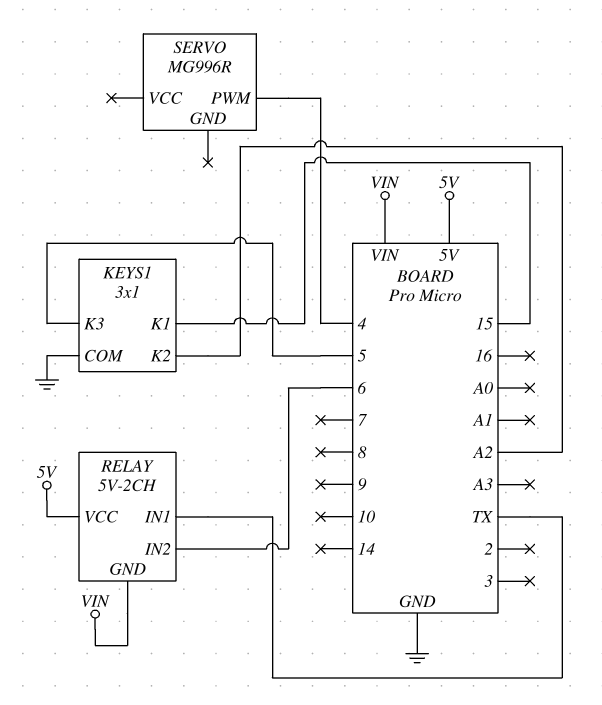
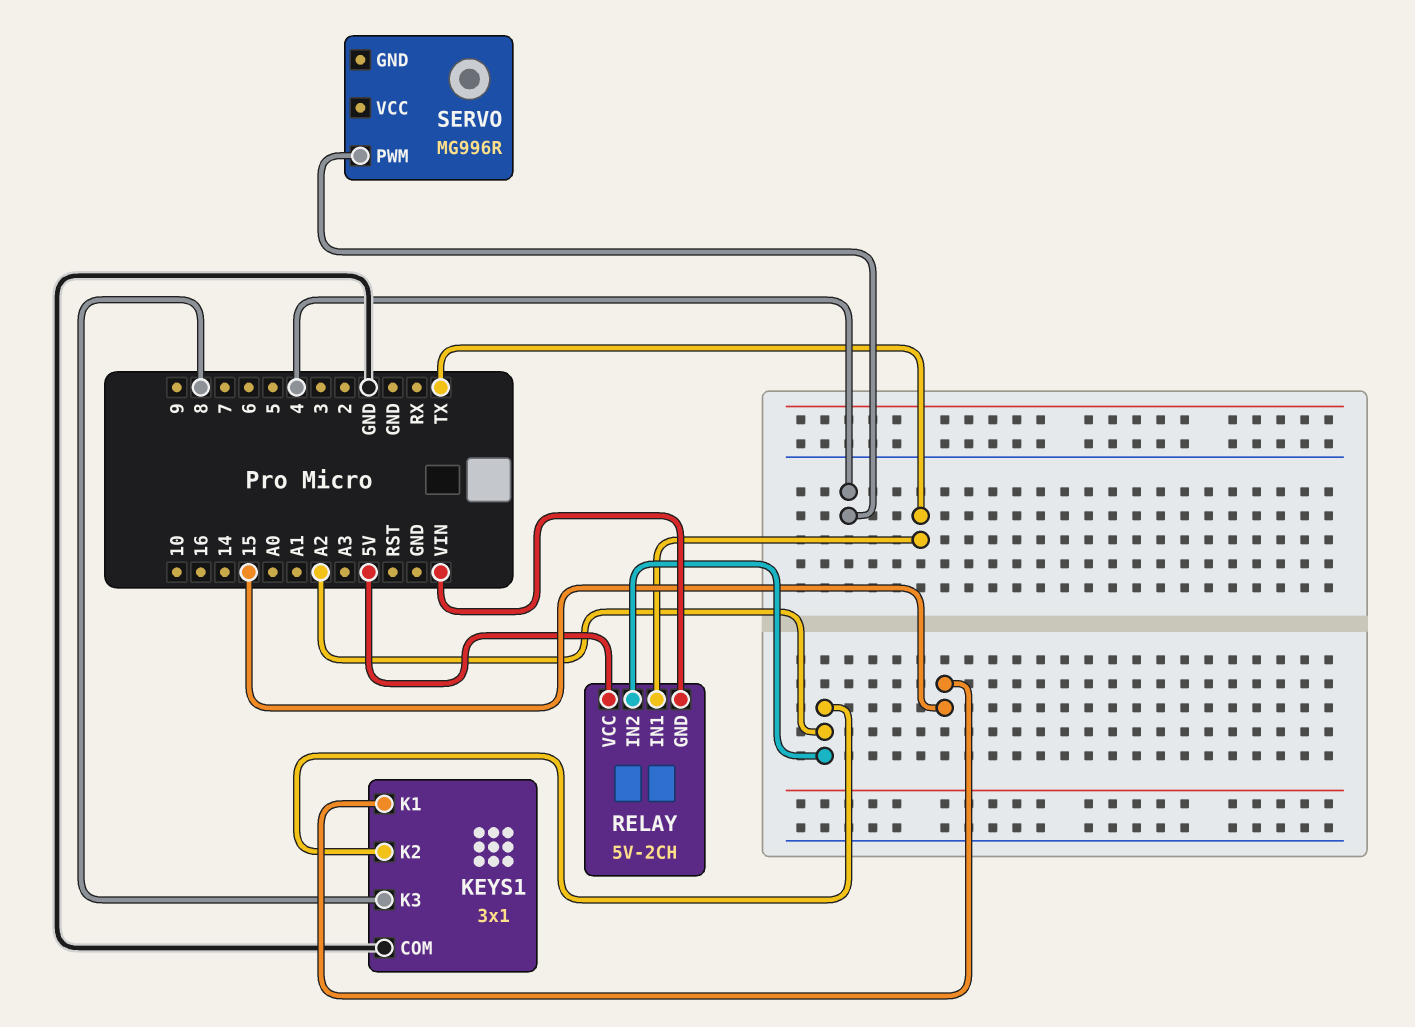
KEYS1 pin K3: 5 -> 8
RELAY pin IN2: 6 -> A2

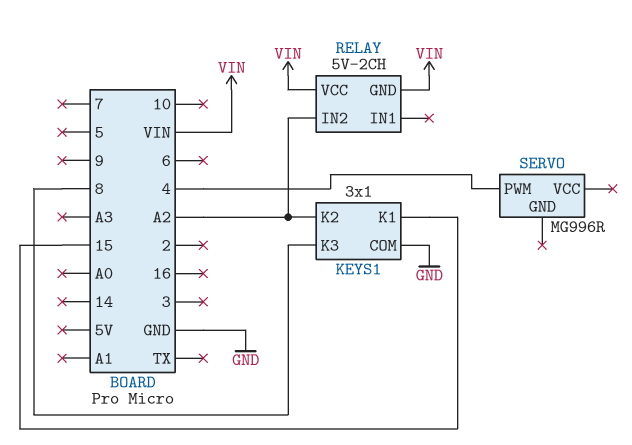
RELAY pin IN1: TX -> none
RELAY pin VCC: 5V -> VIN

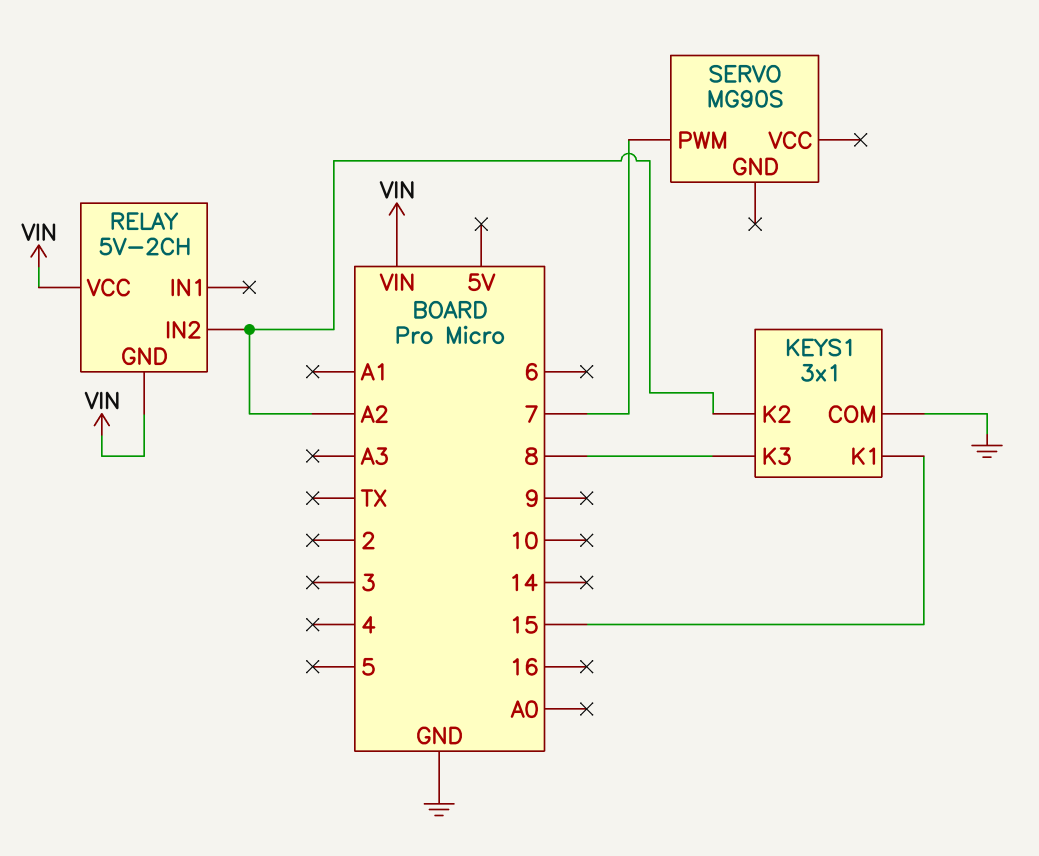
SERVO: MG996R -> MG90S
SERVO pin PWM: 4 -> 7

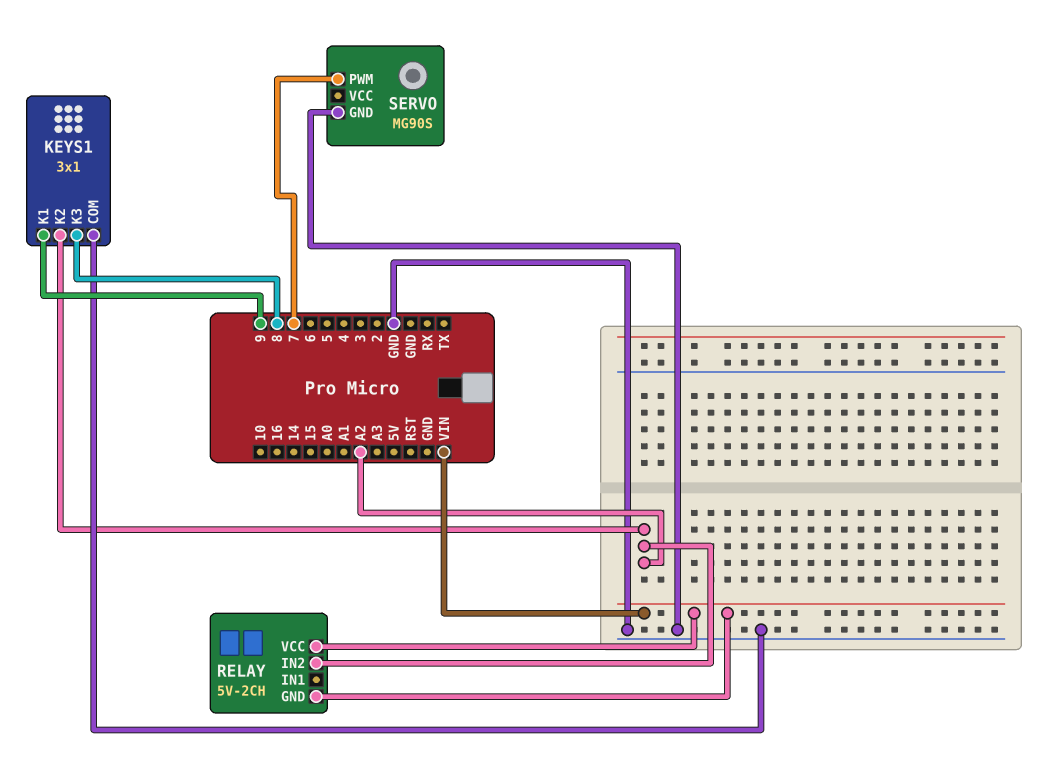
KEYS1 pin K1: 15 -> 9
SERVO pin GND: none -> GND

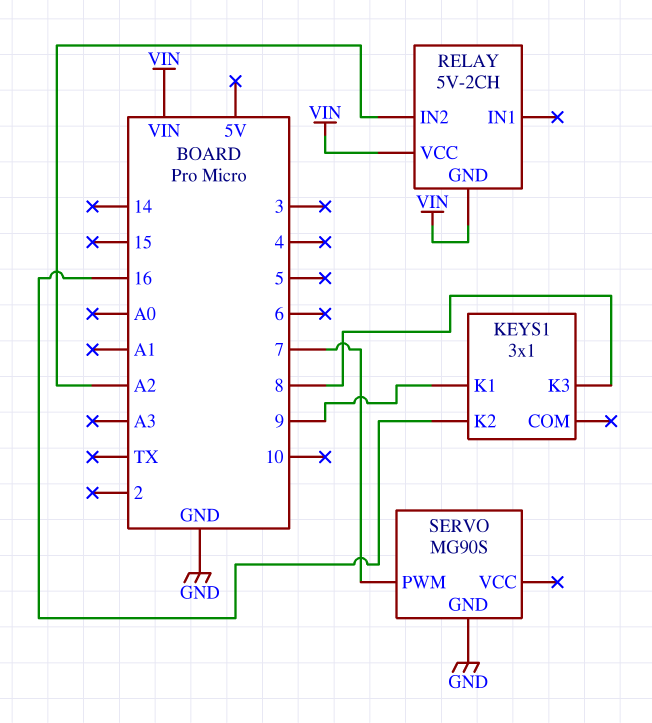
KEYS1 pin COM: GND -> none
KEYS1 pin K2: A2 -> 16

